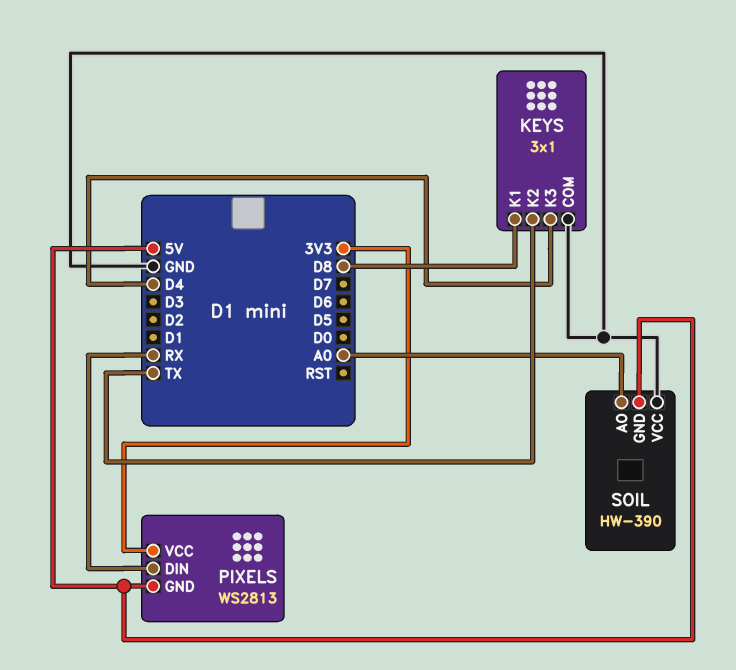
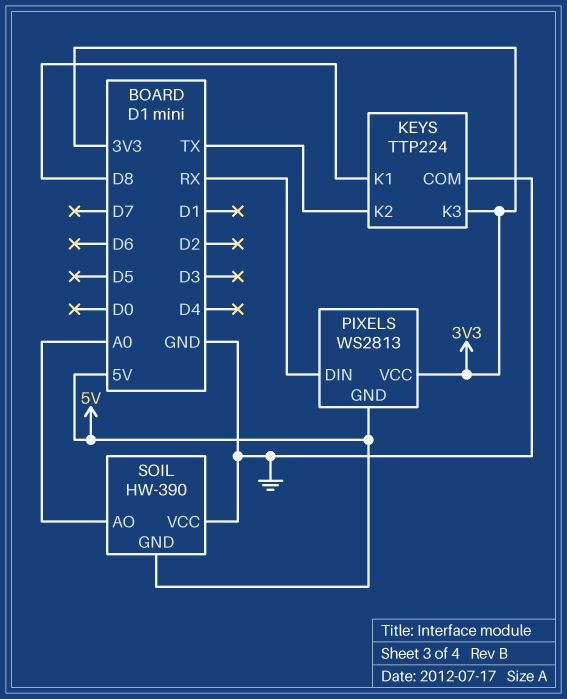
KEYS: 3x1 -> TTP224
KEYS pin K3: D4 -> 3V3

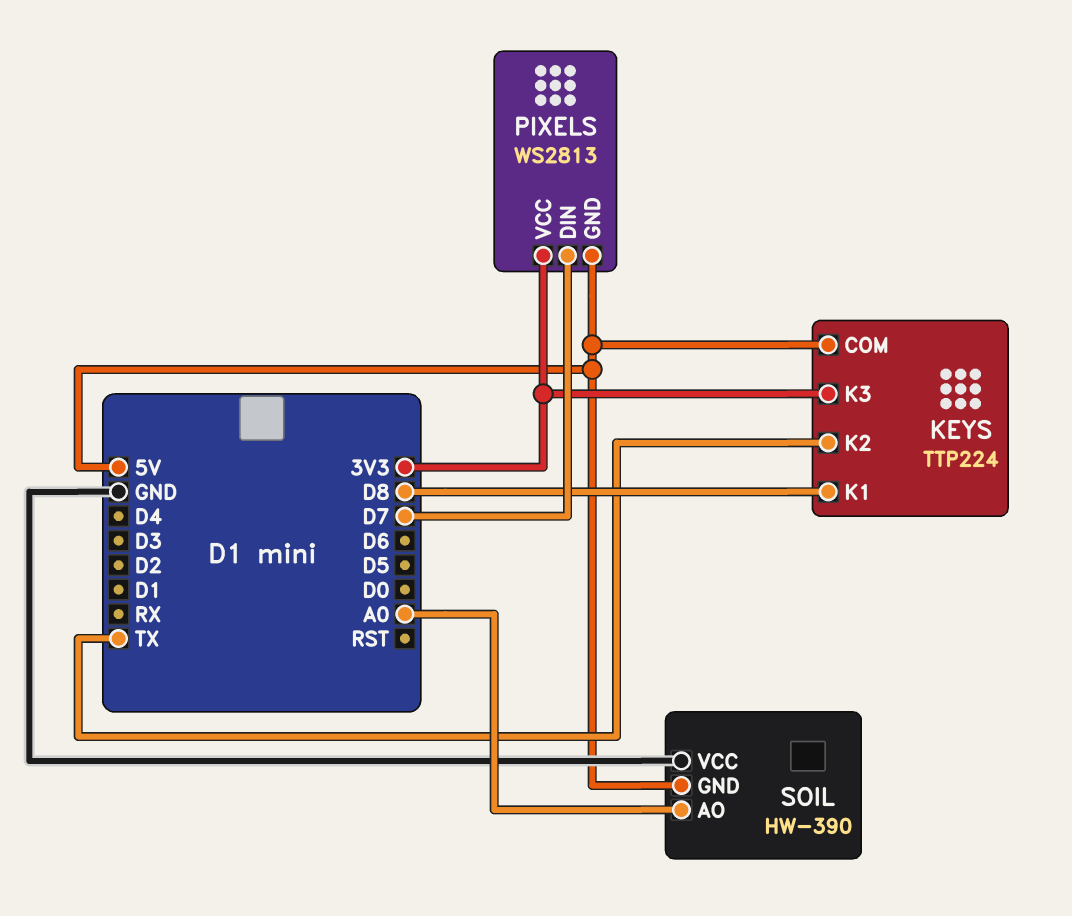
KEYS pin COM: GND -> 5V
PIXELS pin DIN: RX -> D7

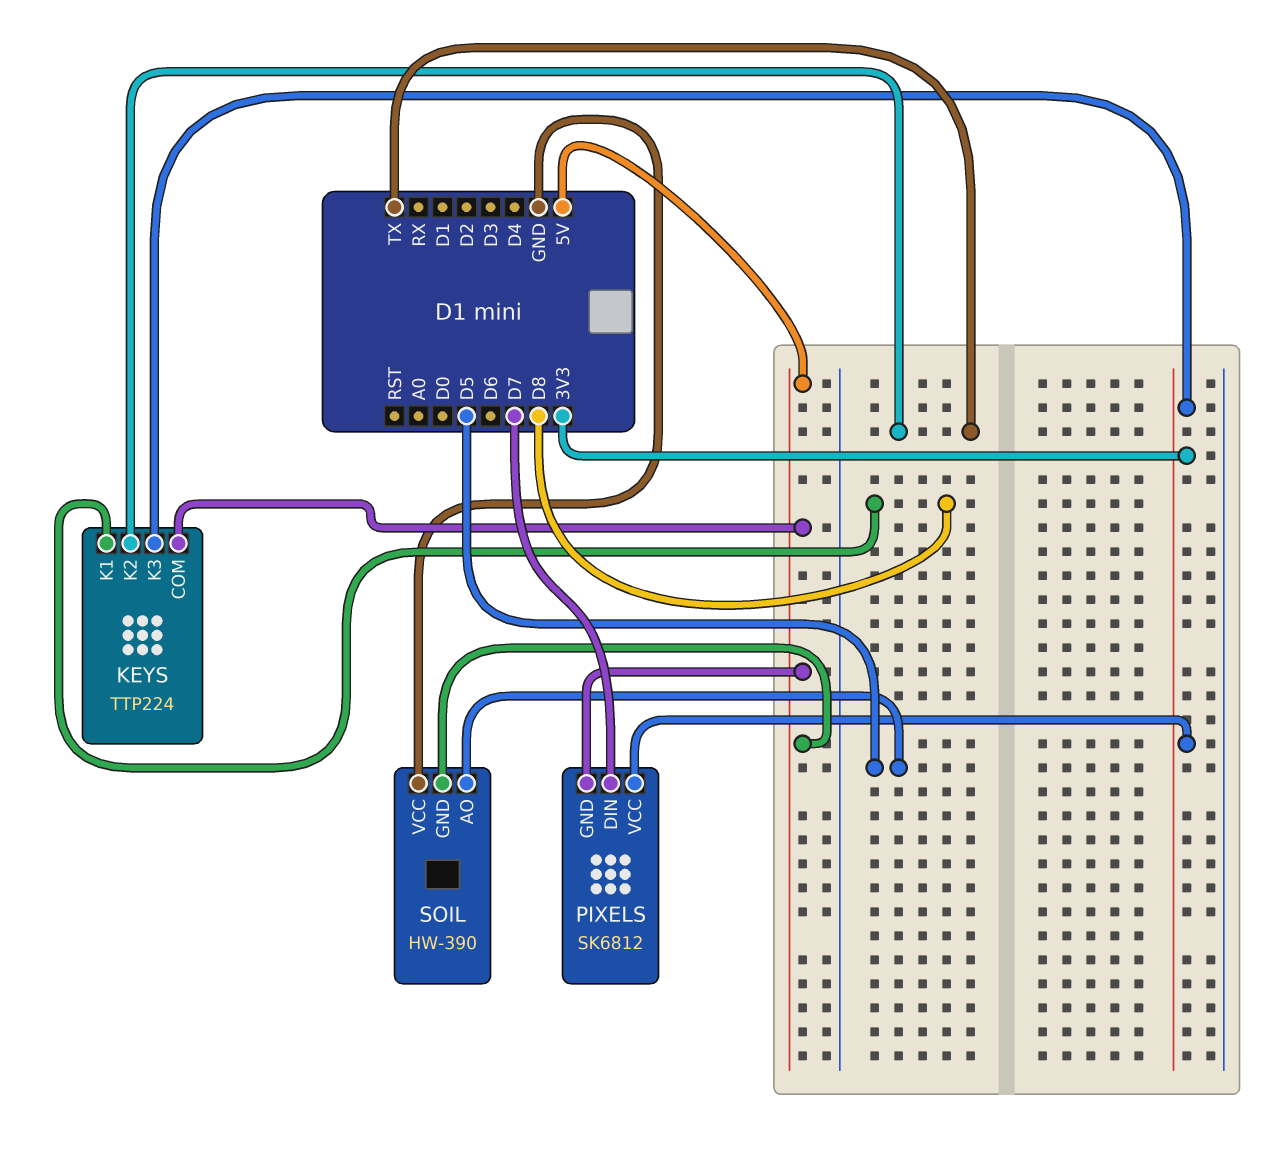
PIXELS: WS2813 -> SK6812
SOIL pin AO: A0 -> D5

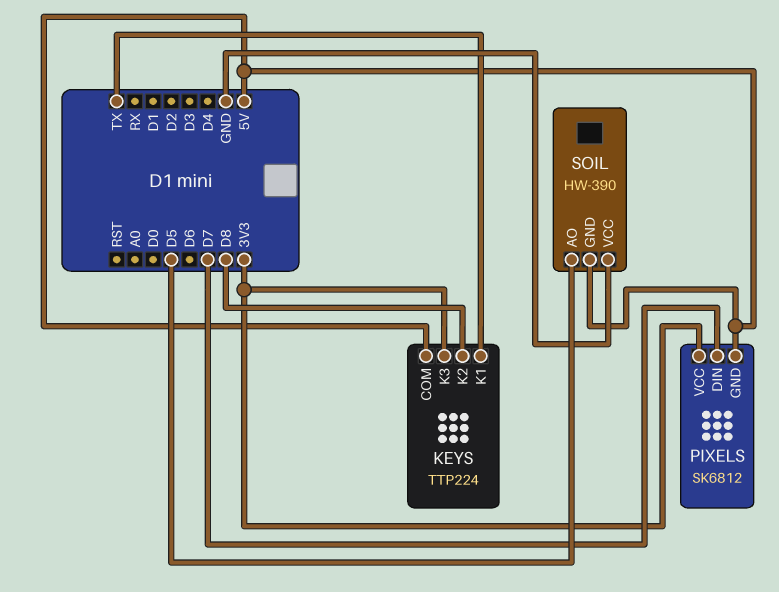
KEYS pin K1: D8 -> TX
KEYS pin K2: TX -> D8

